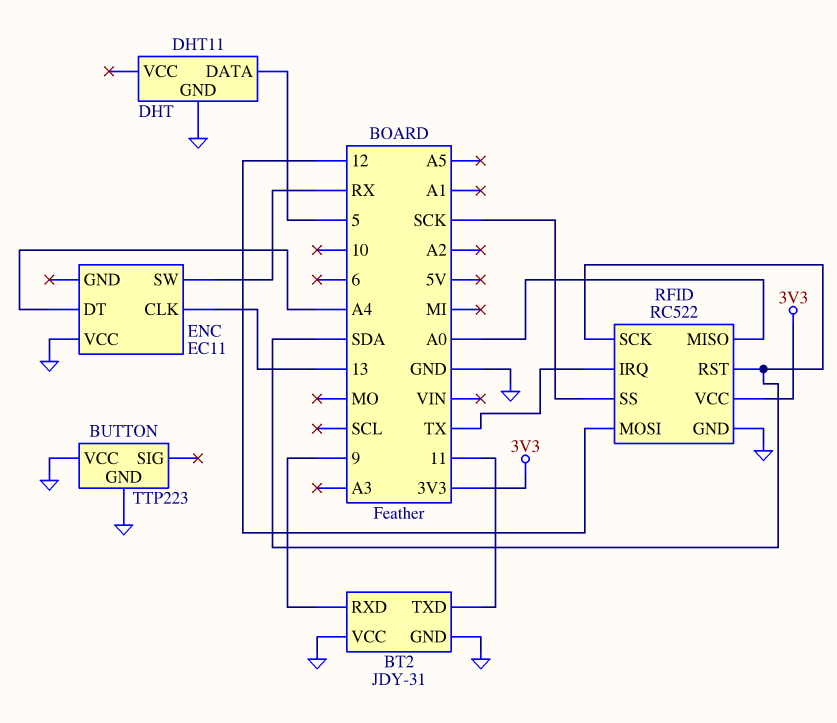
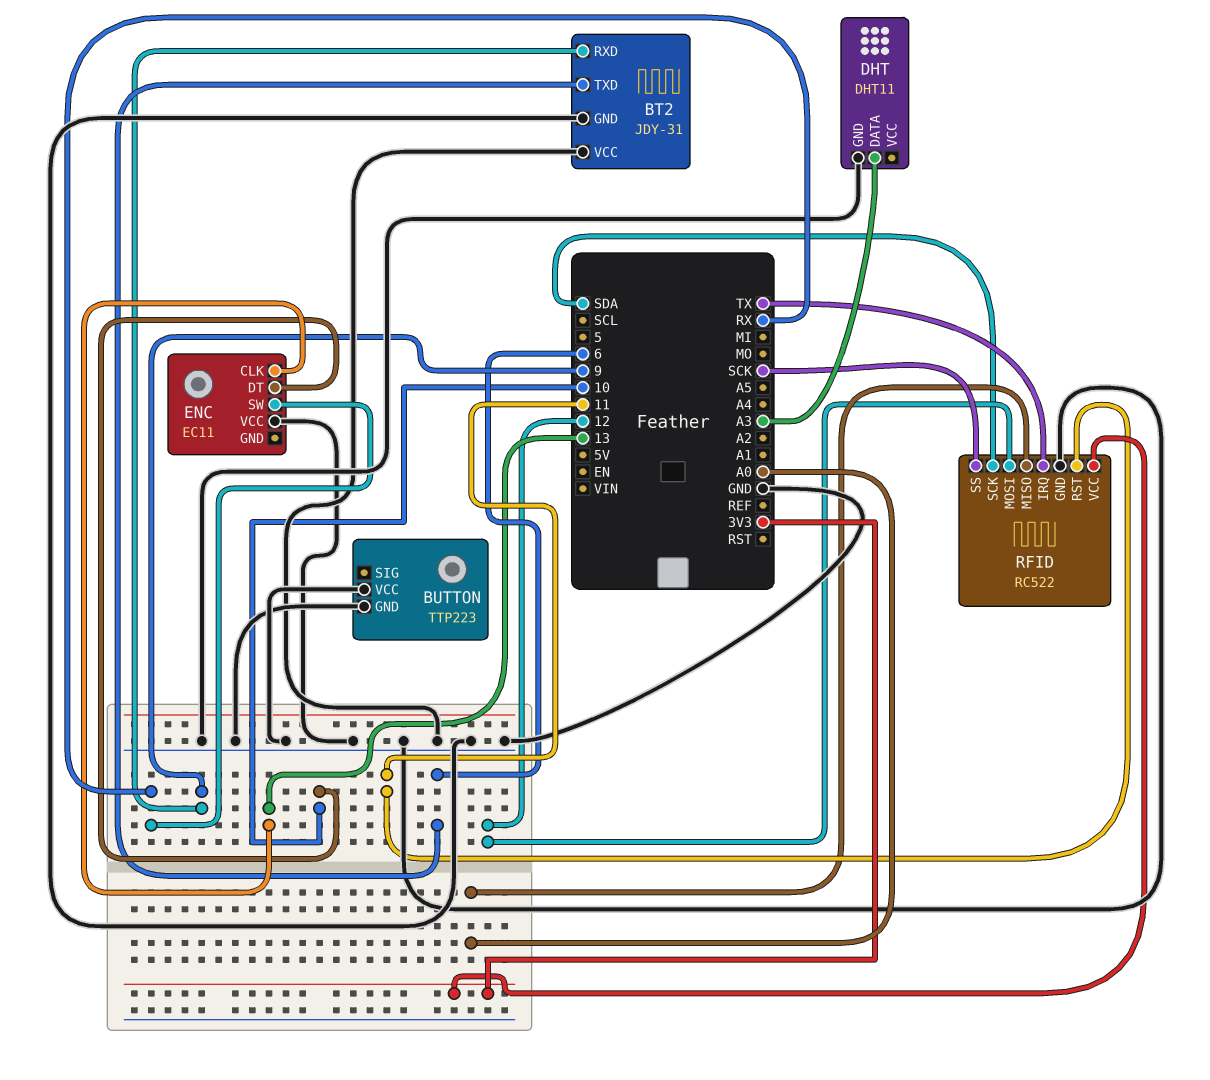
BT2 pin TXD: 11 -> 6
DHT pin DATA: 5 -> A3
ENC pin DT: A4 -> 10
RFID pin RST: SDA -> 11

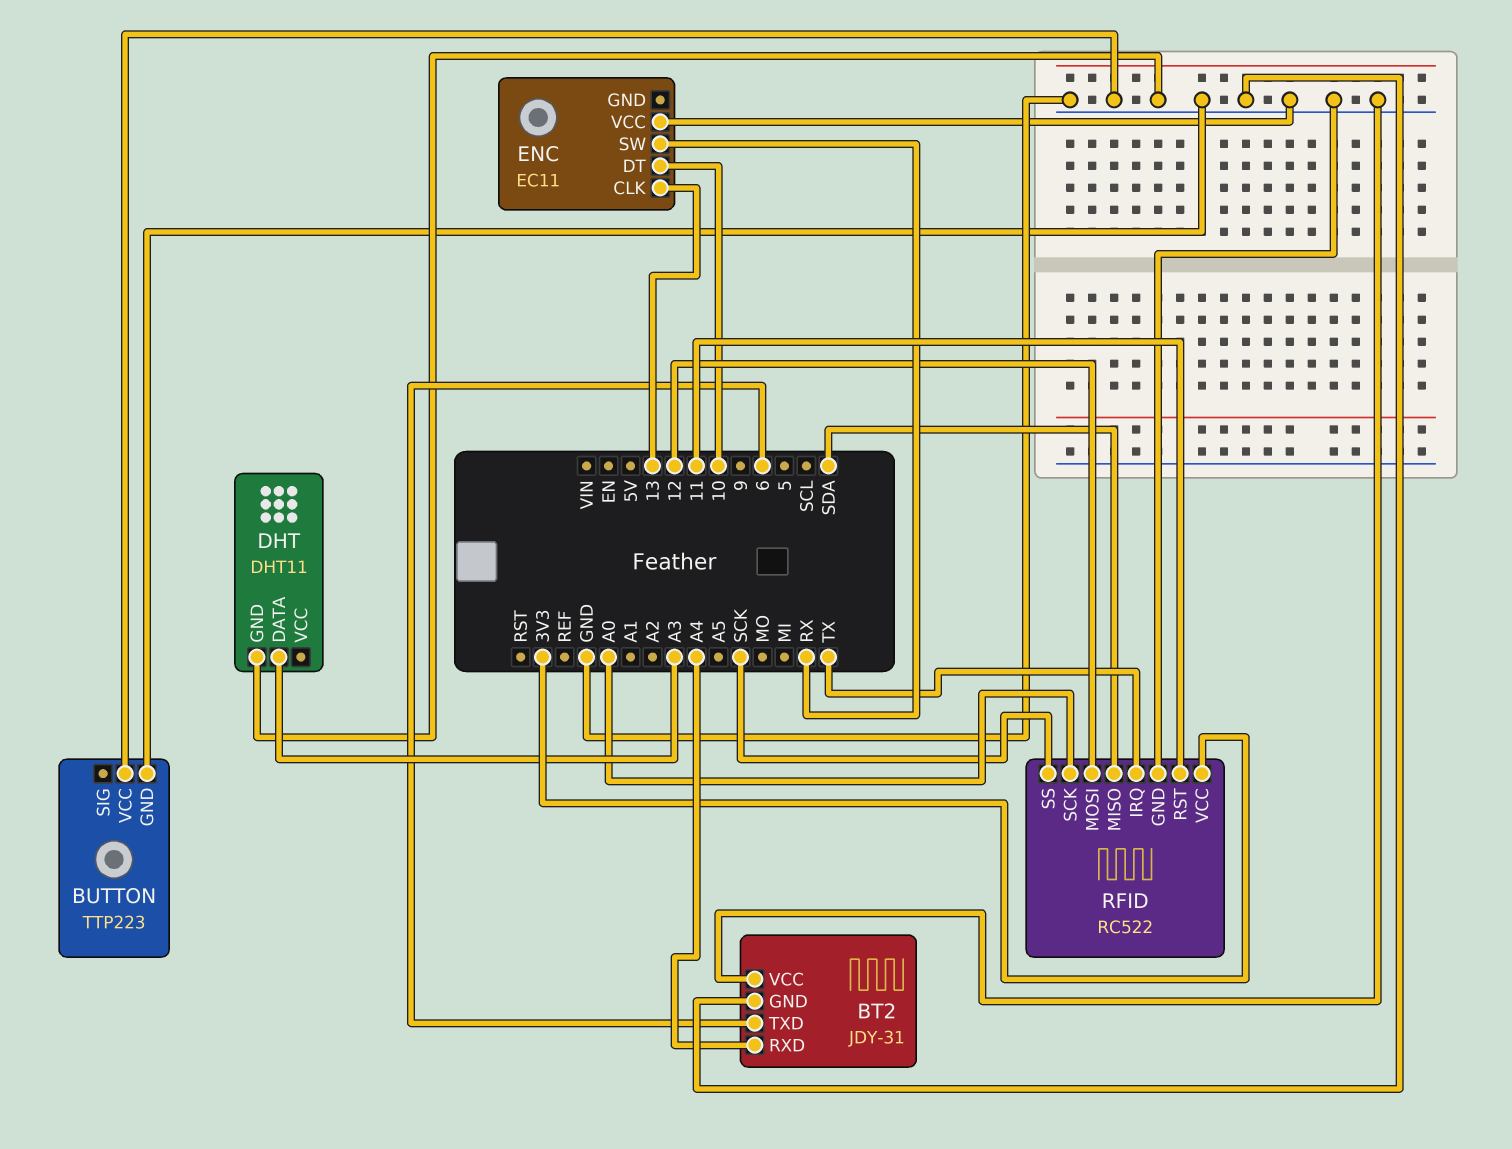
BT2 pin RXD: 9 -> A4
RFID pin MISO: A0 -> SDA
RFID pin SCK: SDA -> A0

